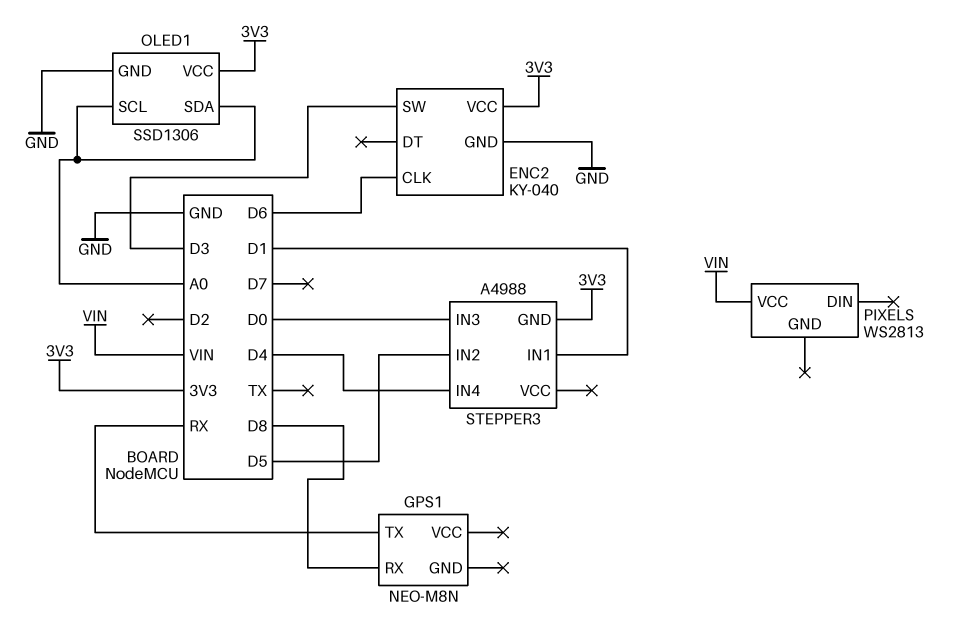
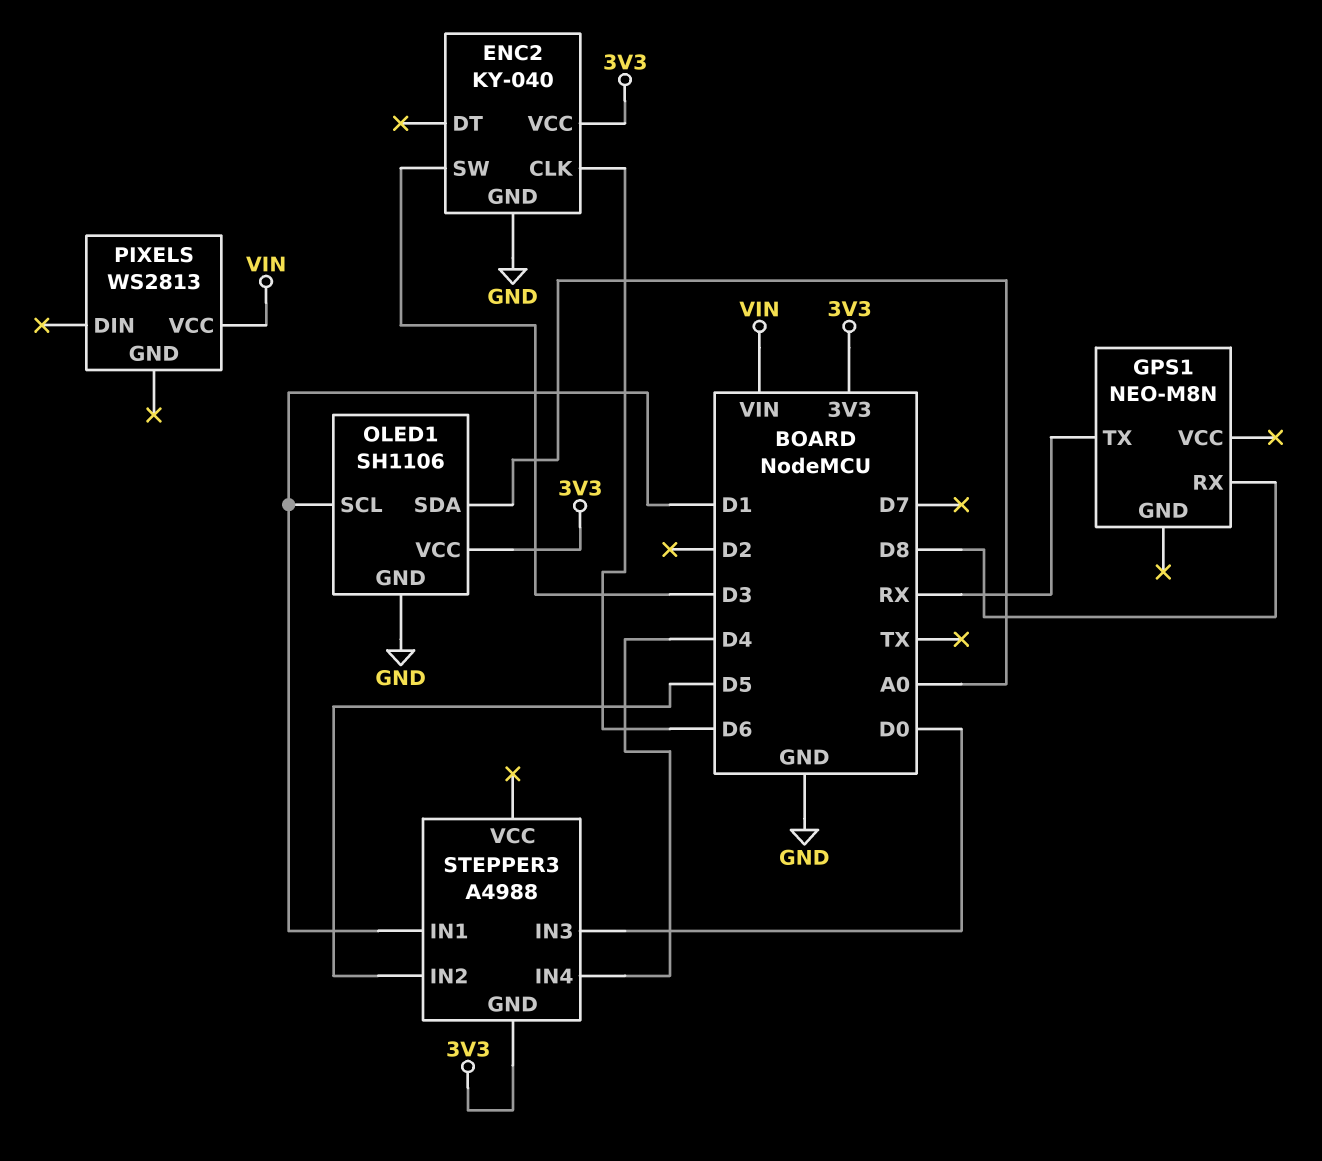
OLED1: SSD1306 -> SH1106
OLED1 pin SCL: A0 -> D1

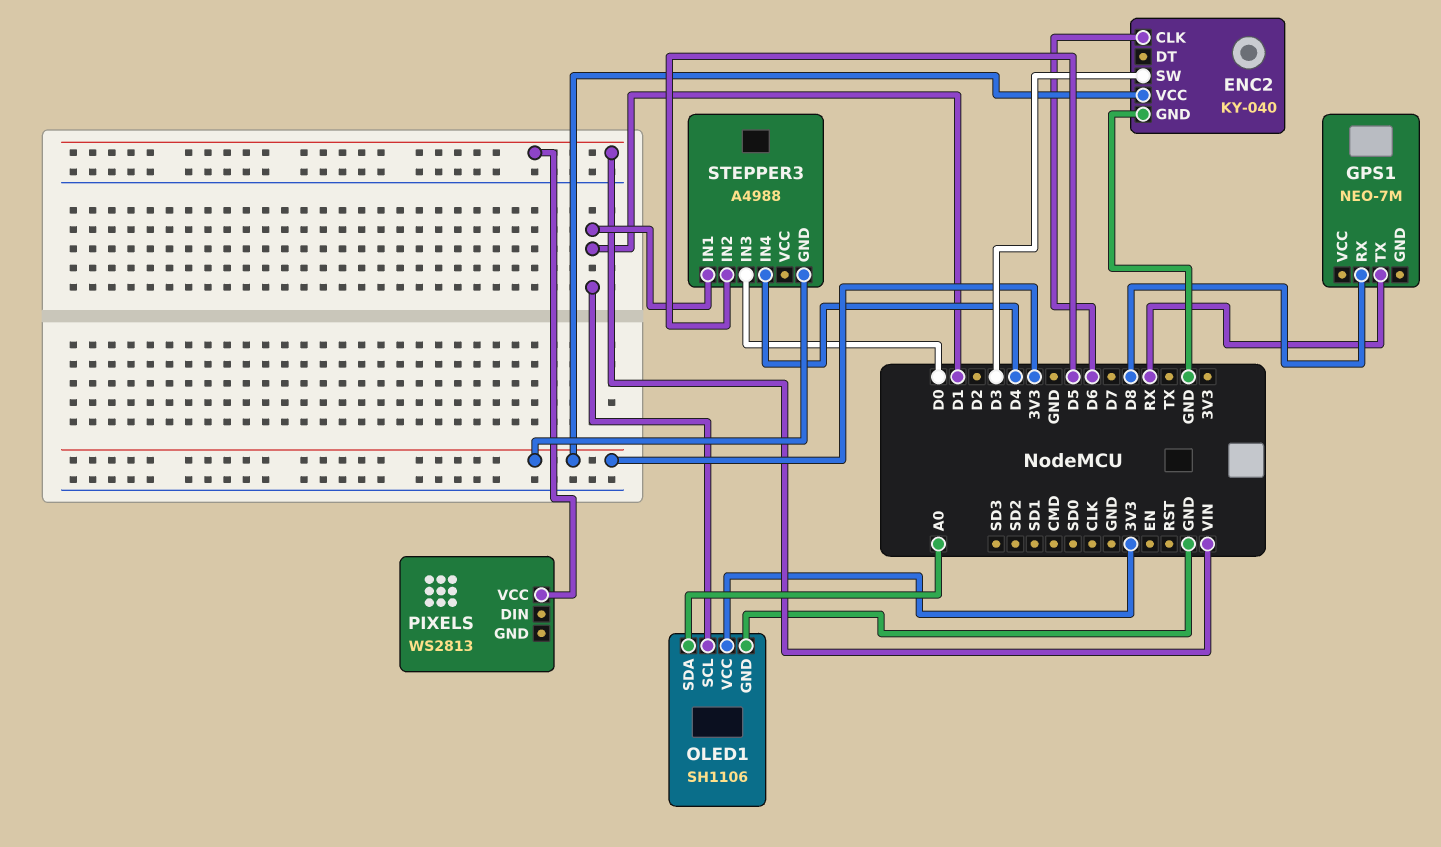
GPS1: NEO-M8N -> NEO-7M

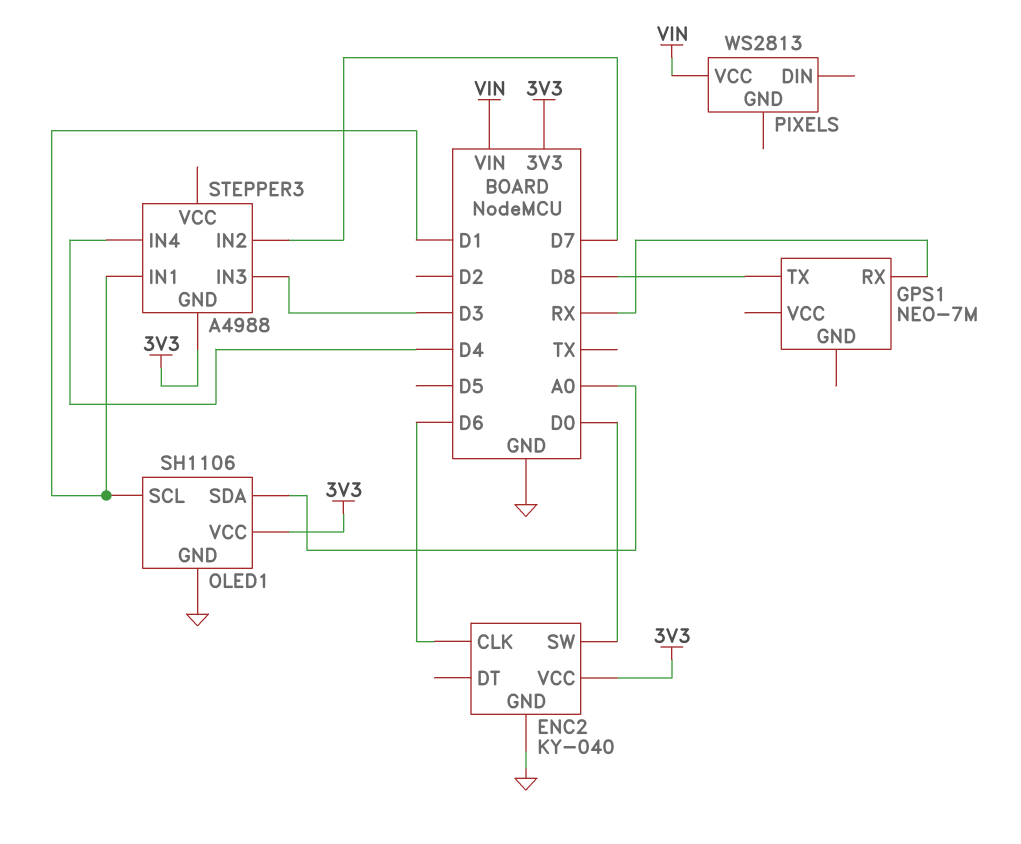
ENC2 pin SW: D3 -> D0
GPS1 pin RX: D8 -> RX
GPS1 pin TX: RX -> D8
STEPPER3 pin IN2: D5 -> D7
STEPPER3 pin IN3: D0 -> D3

